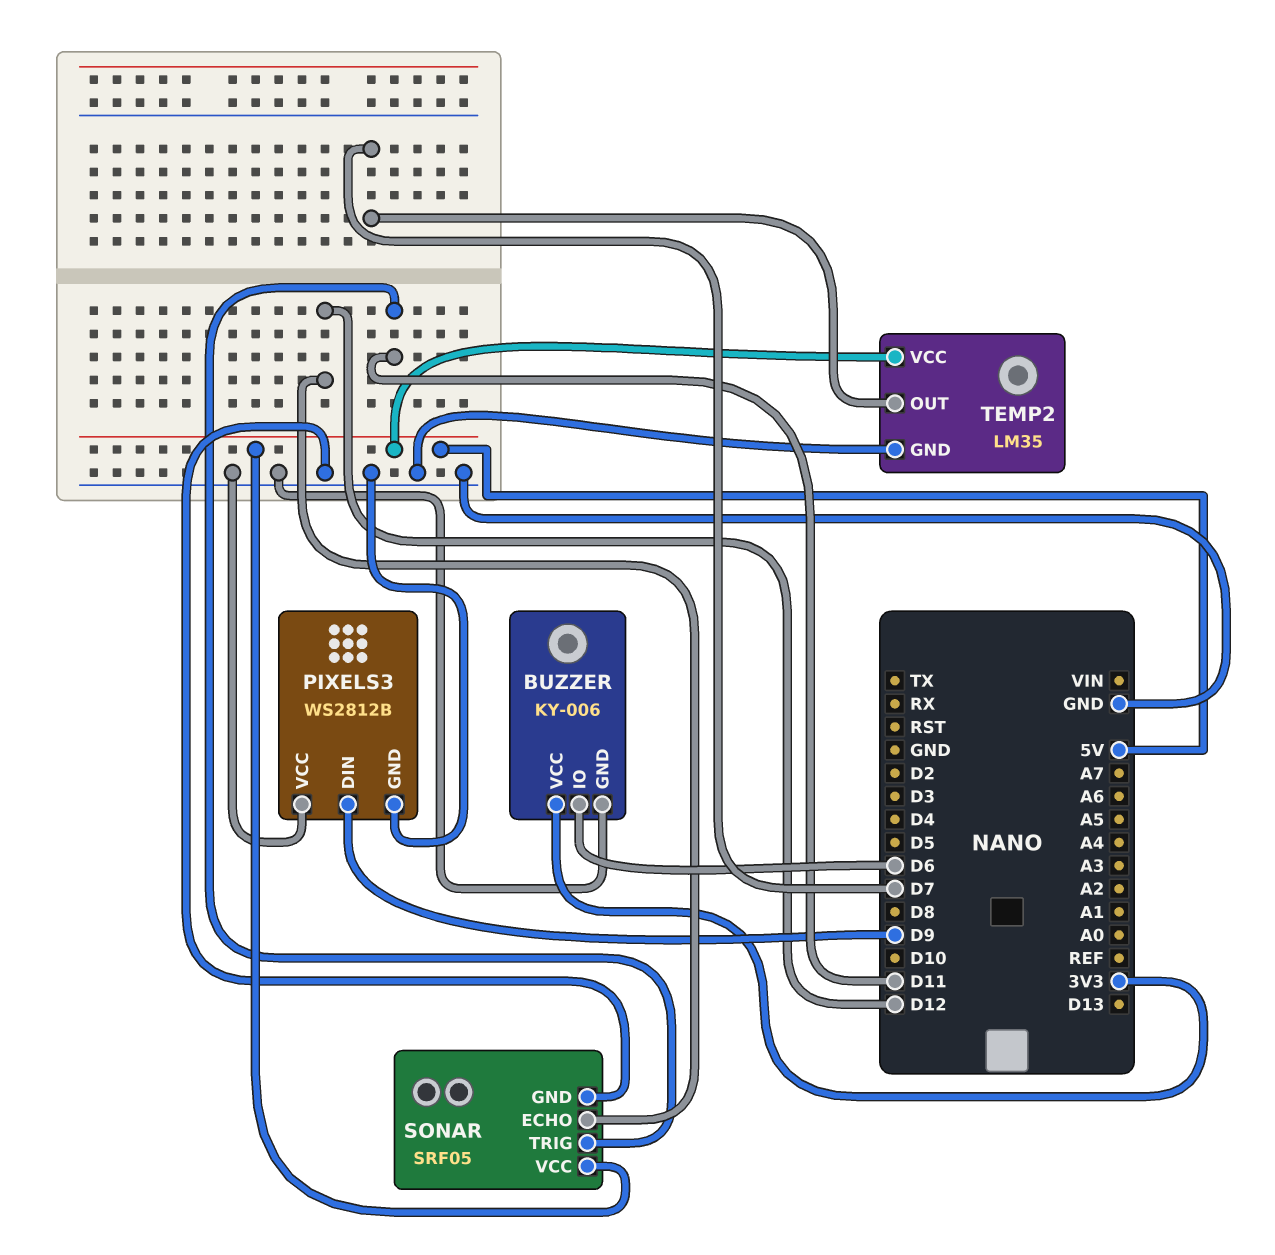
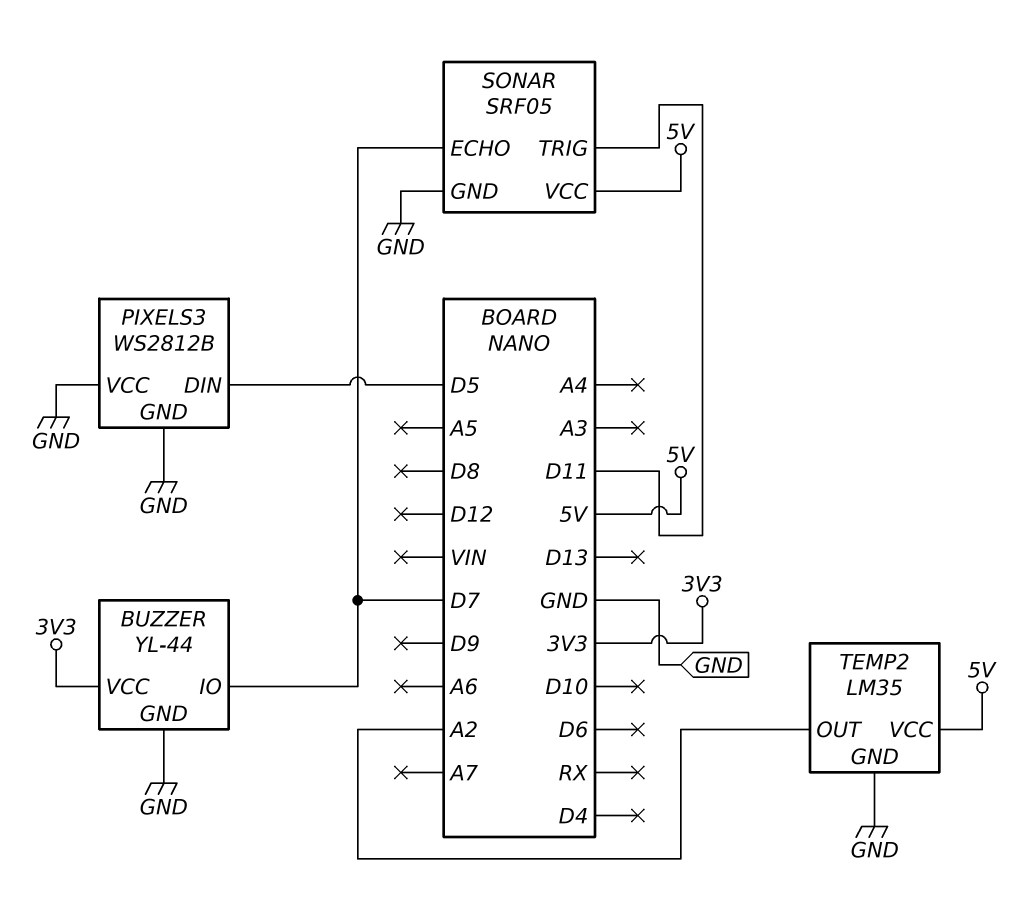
BUZZER: KY-006 -> YL-44
BUZZER pin IO: D6 -> D7
PIXELS3 pin DIN: D9 -> D5
SONAR pin ECHO: D12 -> D7
TEMP2 pin OUT: D7 -> A2

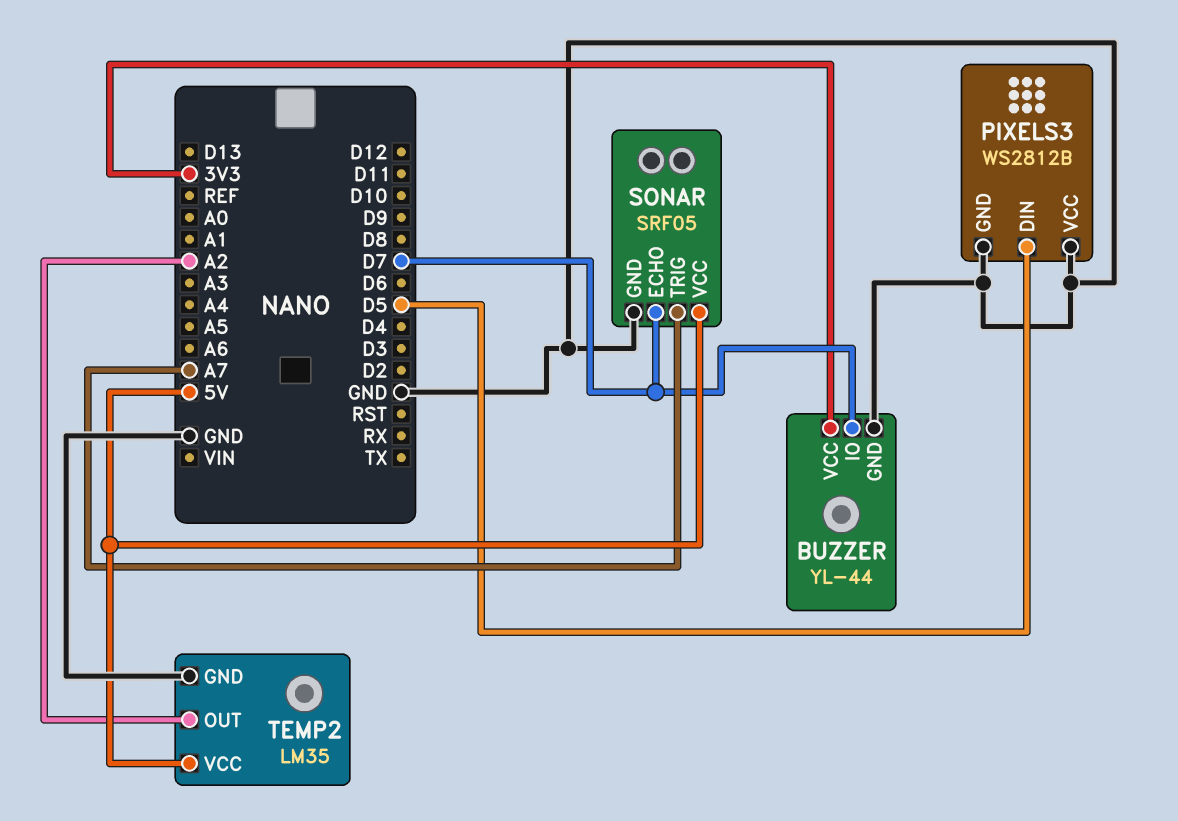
SONAR pin TRIG: D11 -> A7

